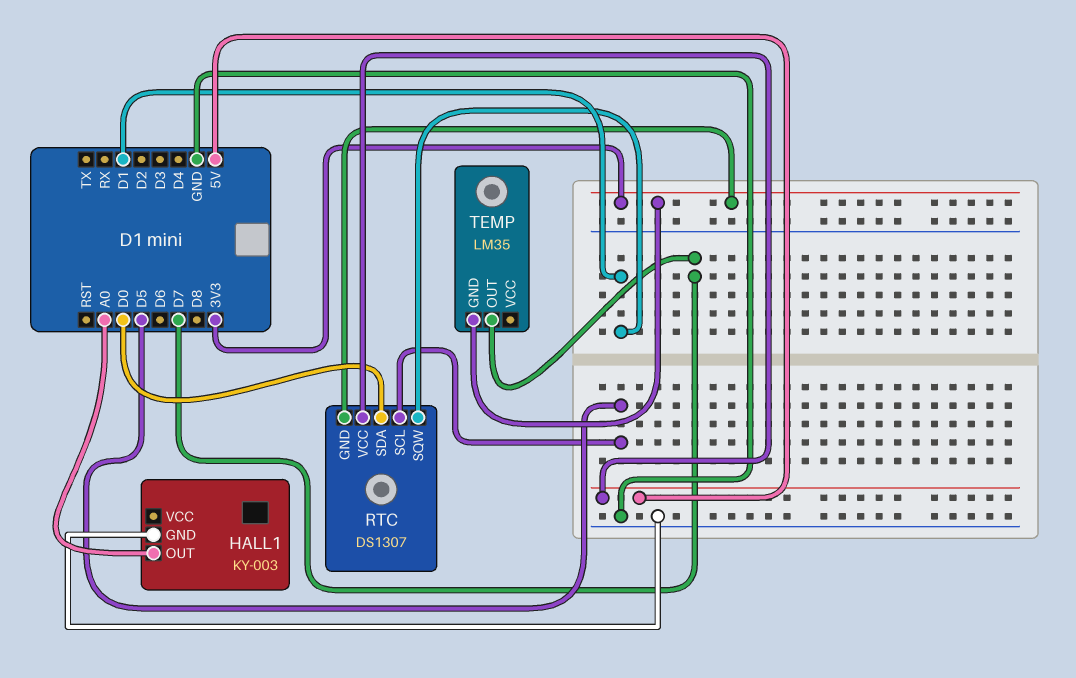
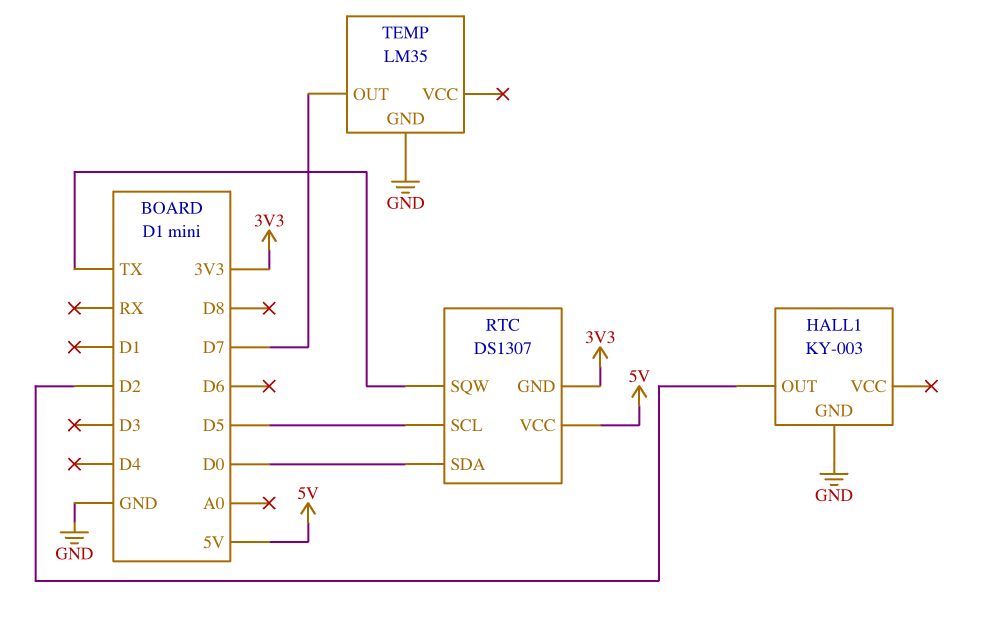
HALL1 pin OUT: A0 -> D2
RTC pin SQW: D1 -> TX
TEMP pin GND: 3V3 -> GND

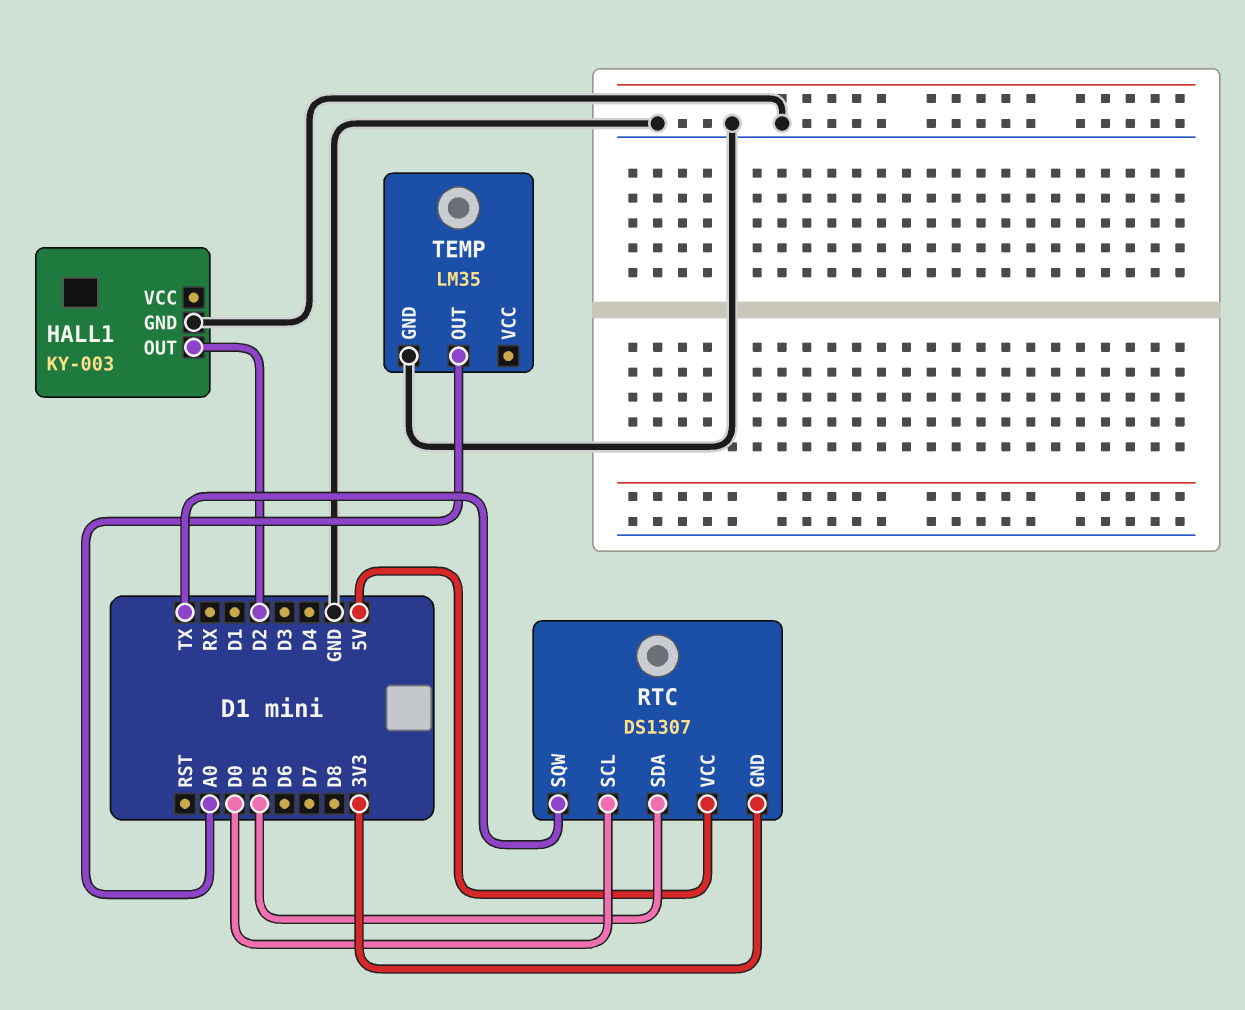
RTC pin SCL: D5 -> D0
RTC pin SDA: D0 -> D5
TEMP pin OUT: D7 -> A0

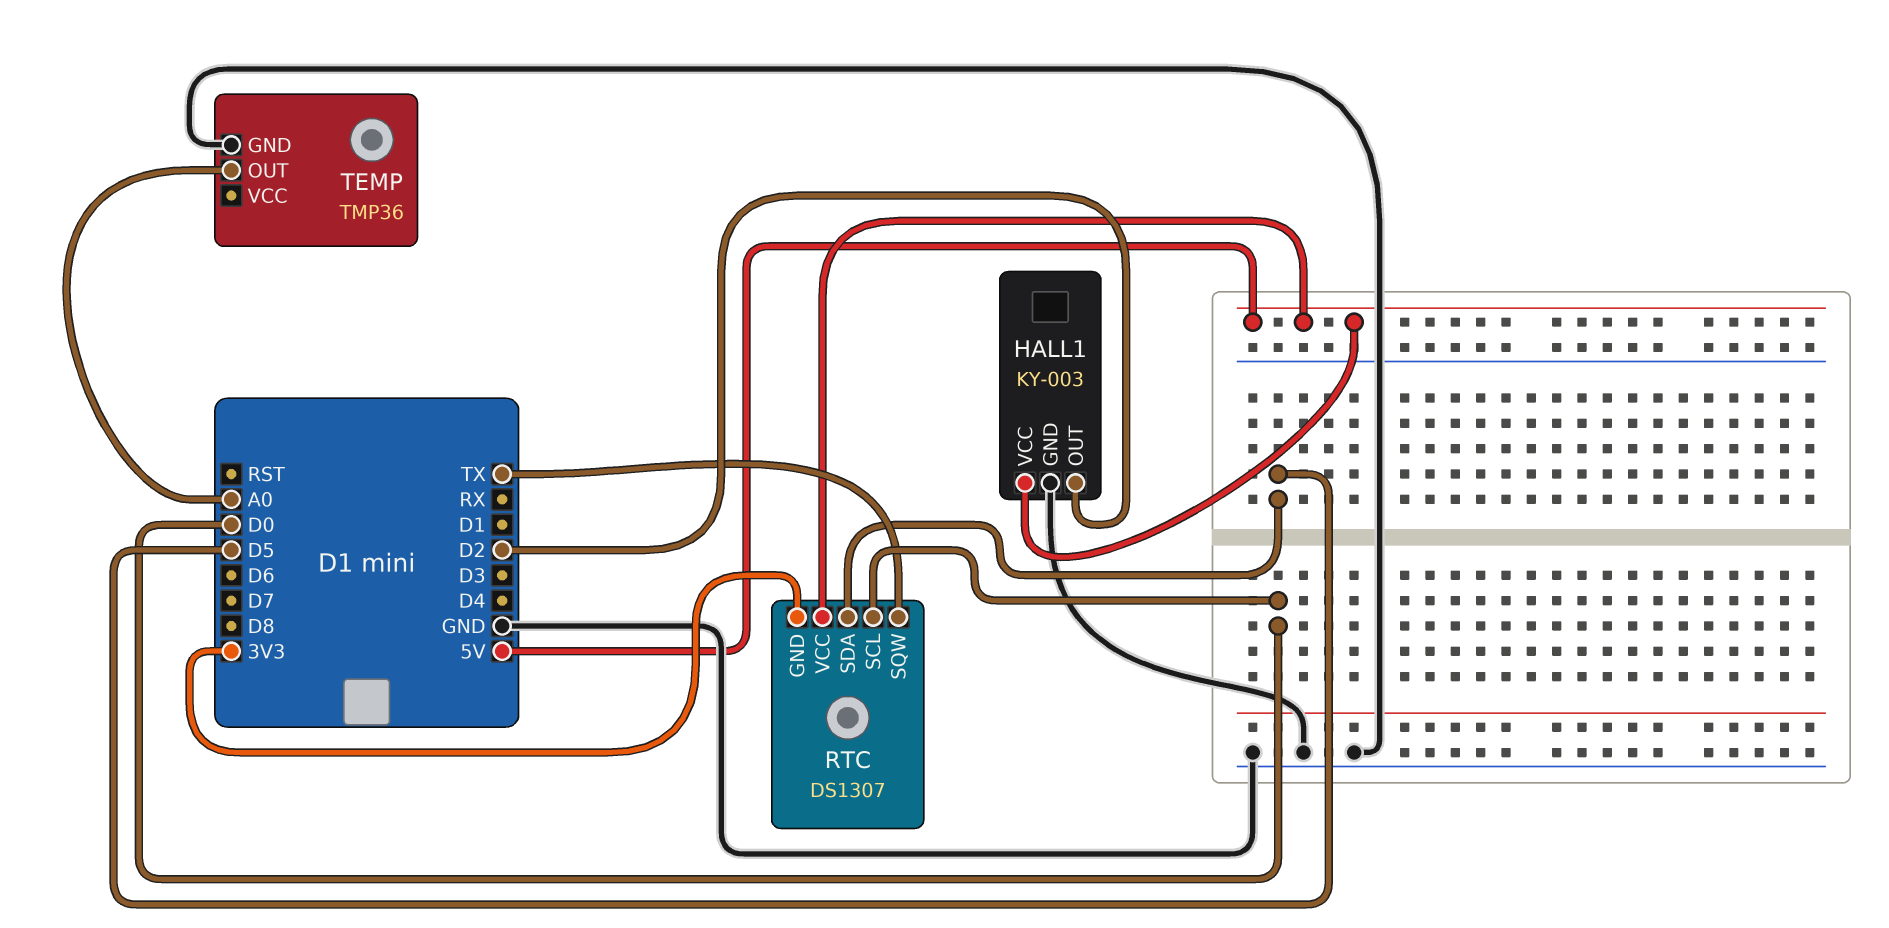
HALL1 pin VCC: none -> 5V
TEMP: LM35 -> TMP36

